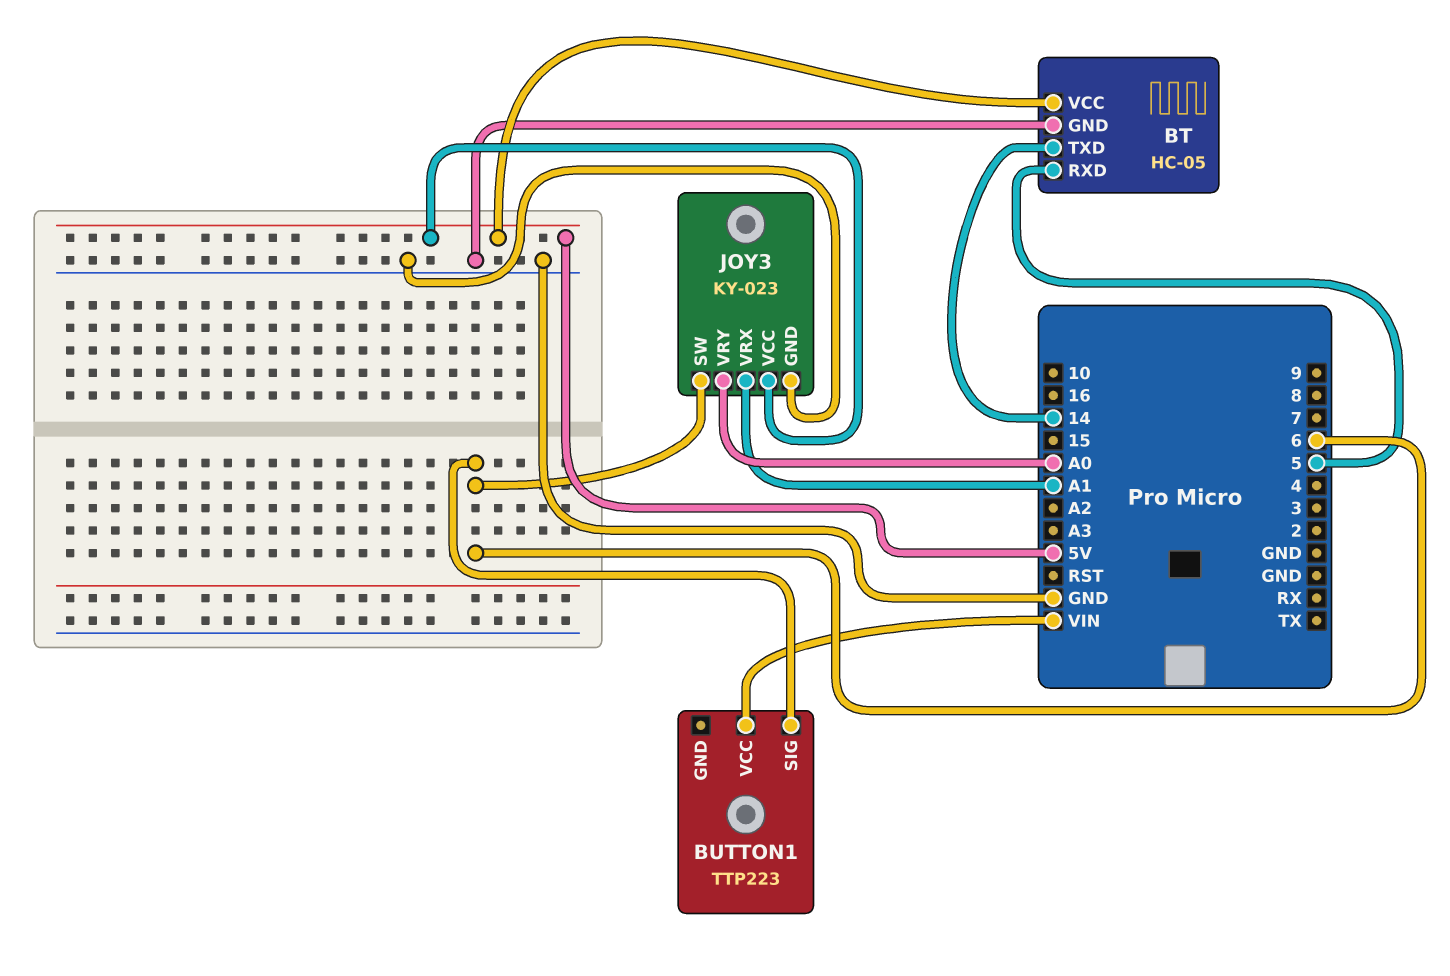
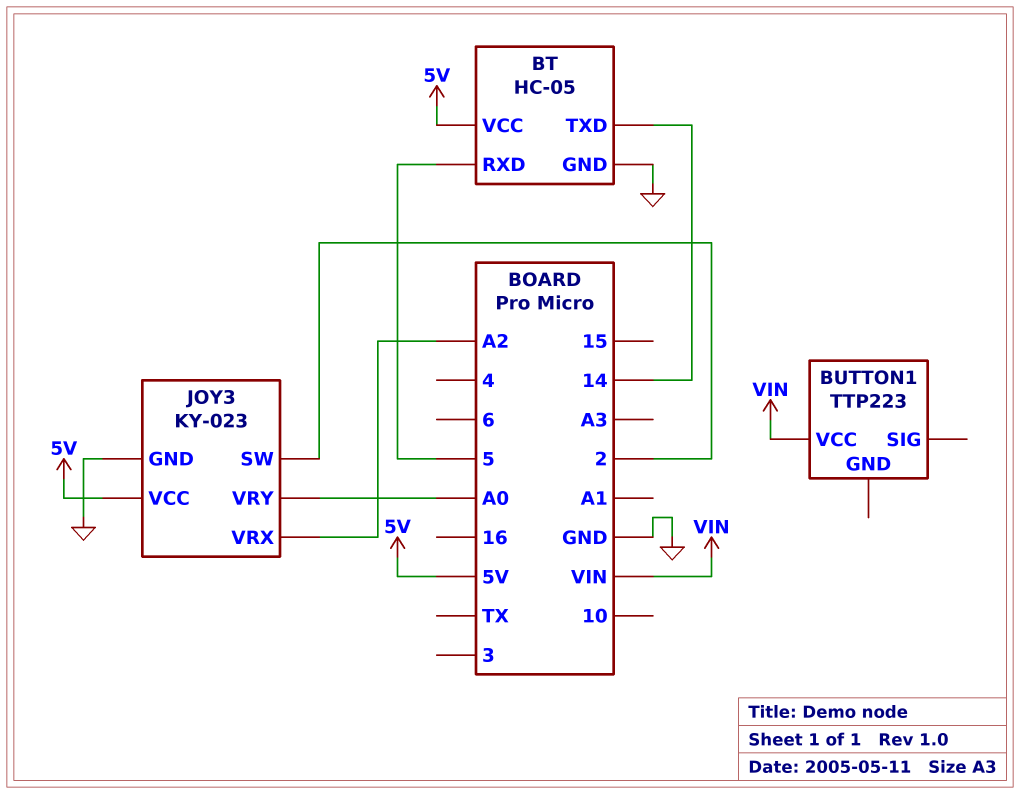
BUTTON1 pin SIG: 6 -> none
JOY3 pin SW: 6 -> 2
JOY3 pin VRX: A1 -> A2

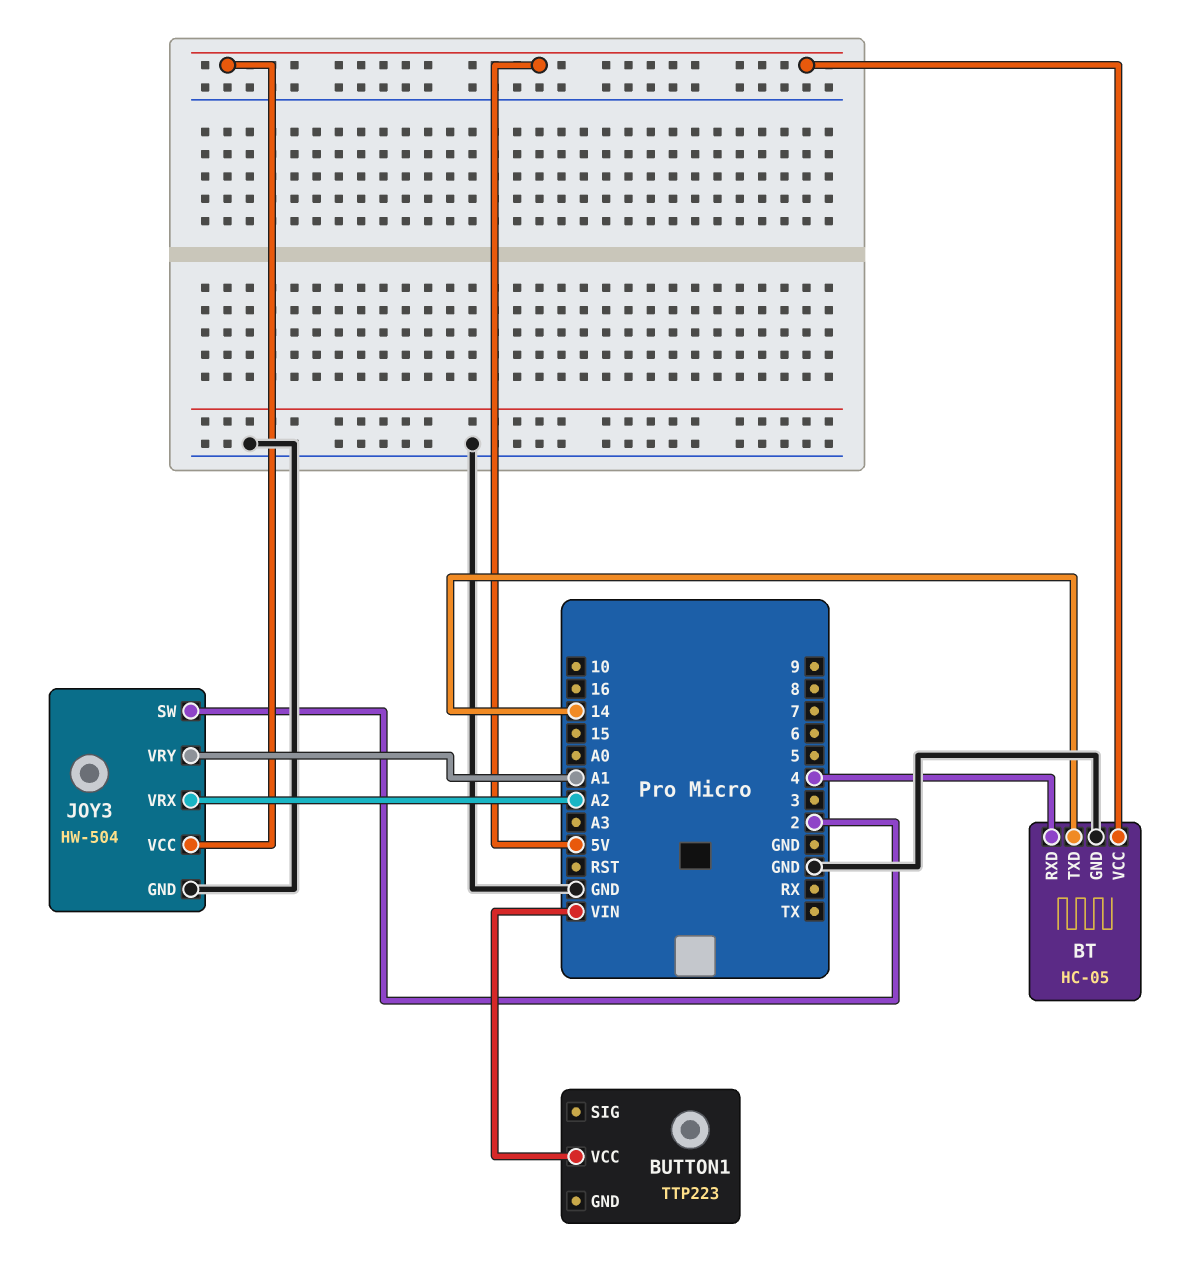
BT pin RXD: 5 -> 4
JOY3: KY-023 -> HW-504
JOY3 pin VRY: A0 -> A1

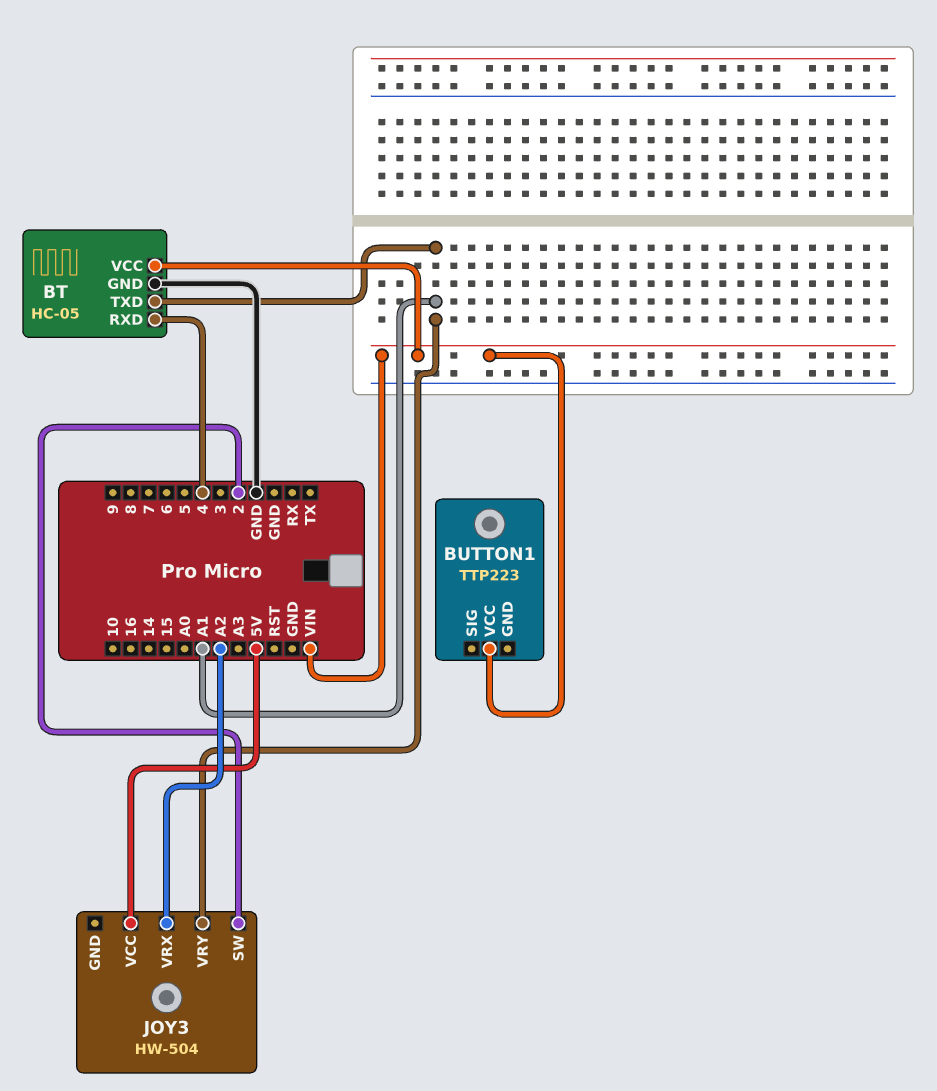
BT pin TXD: 14 -> A1
BT pin VCC: 5V -> VIN
JOY3 pin GND: GND -> none

